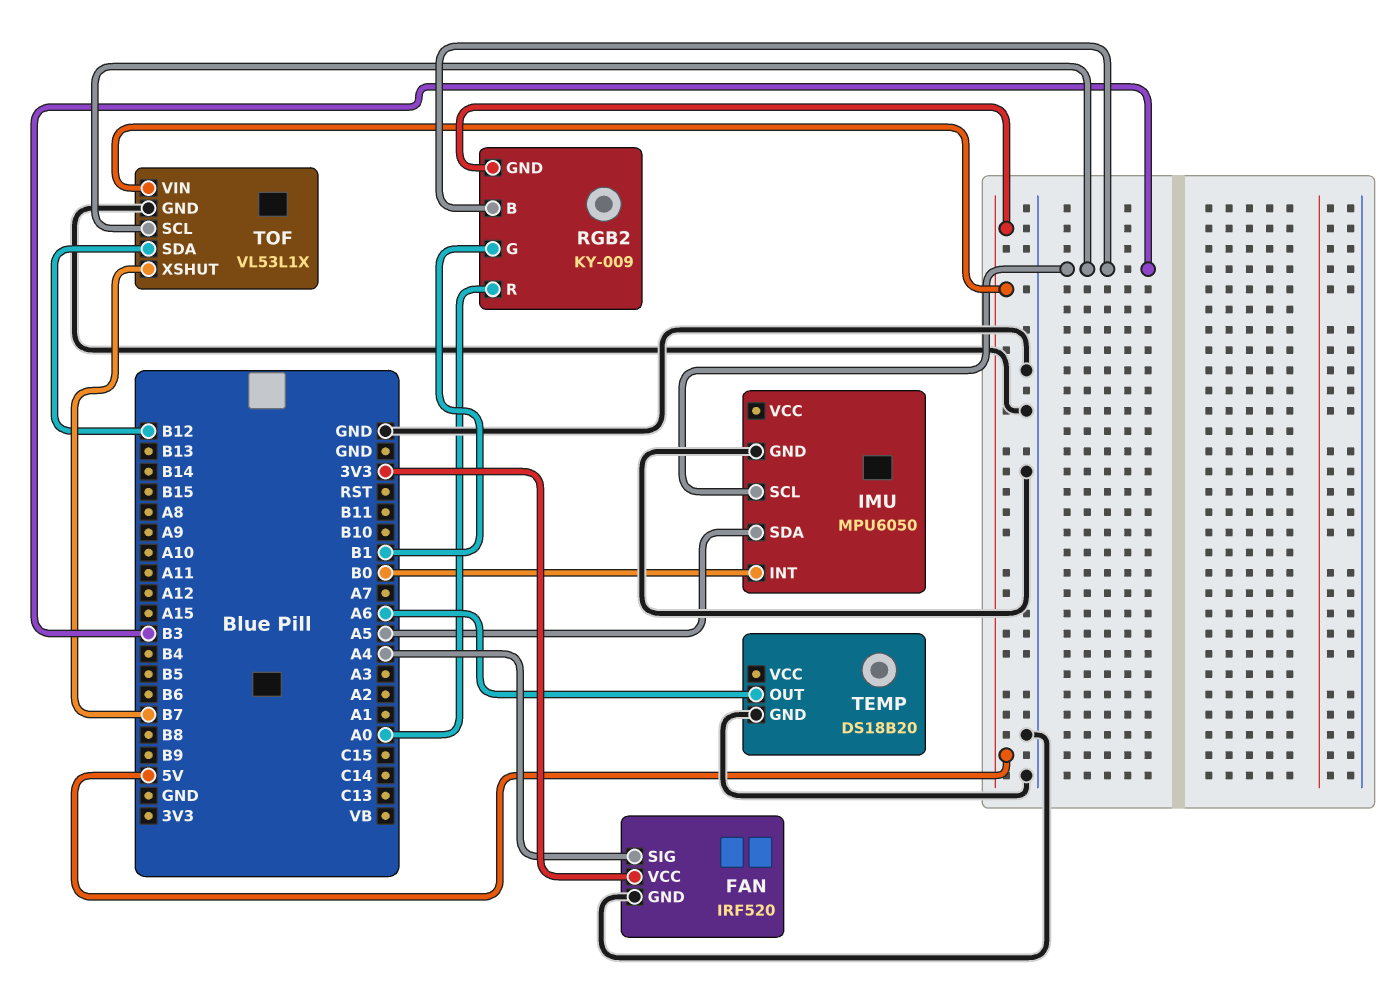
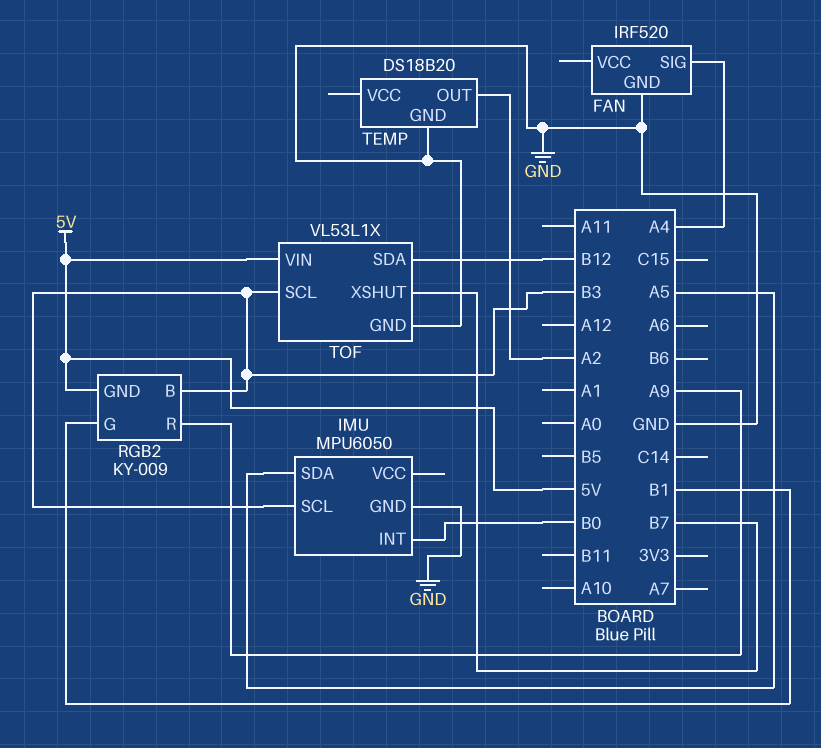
FAN pin VCC: 3V3 -> none
RGB2 pin R: A0 -> A9
TEMP pin OUT: A6 -> A2

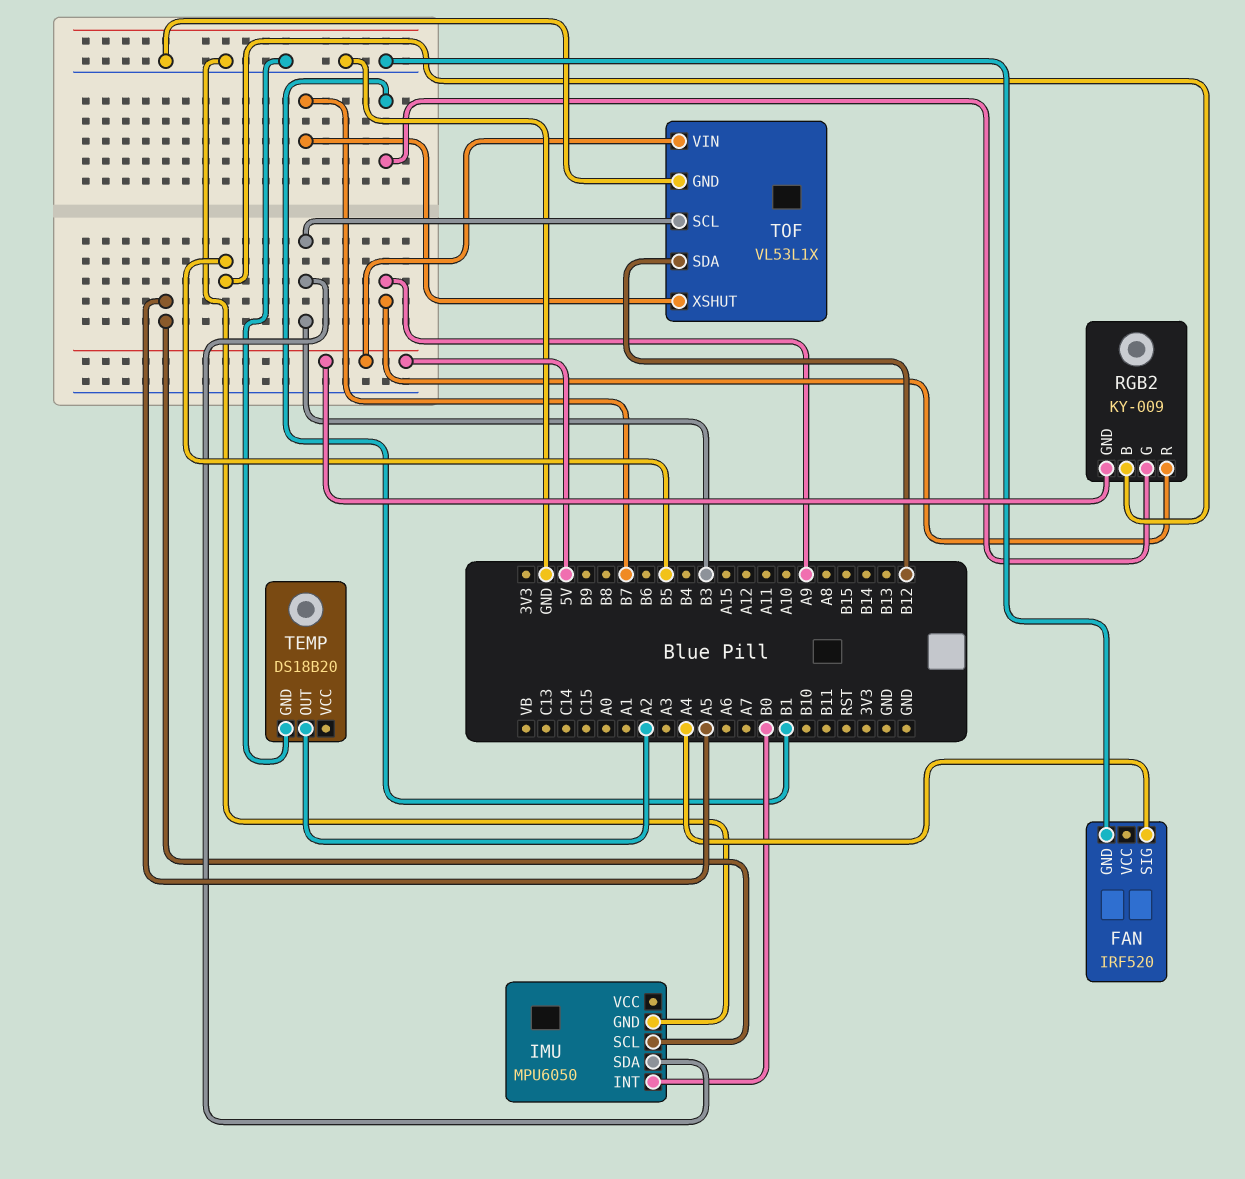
IMU pin SCL: B3 -> A5
IMU pin SDA: A5 -> B3
RGB2 pin B: B3 -> B5

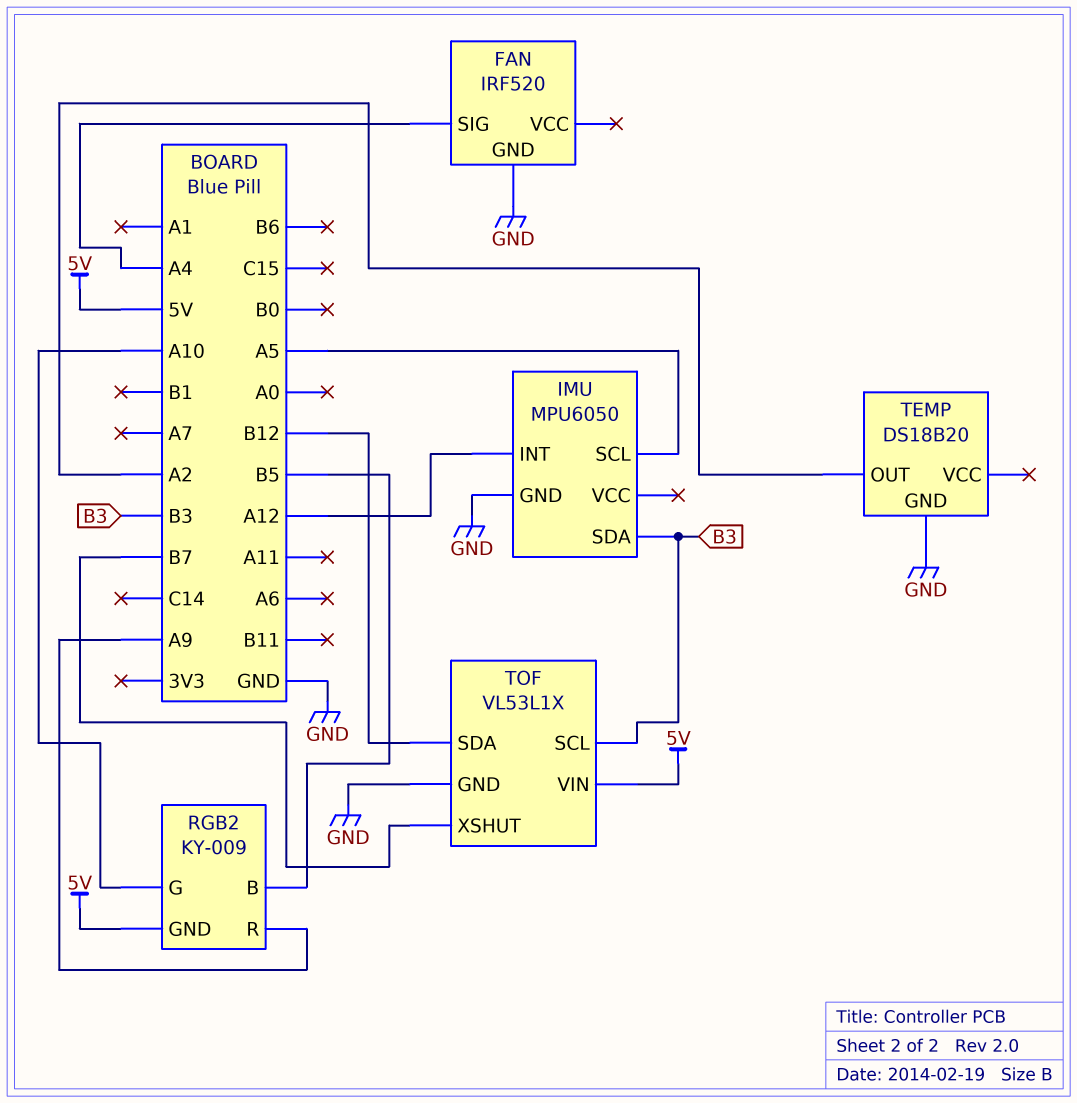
IMU pin INT: B0 -> A12
RGB2 pin G: B1 -> A10

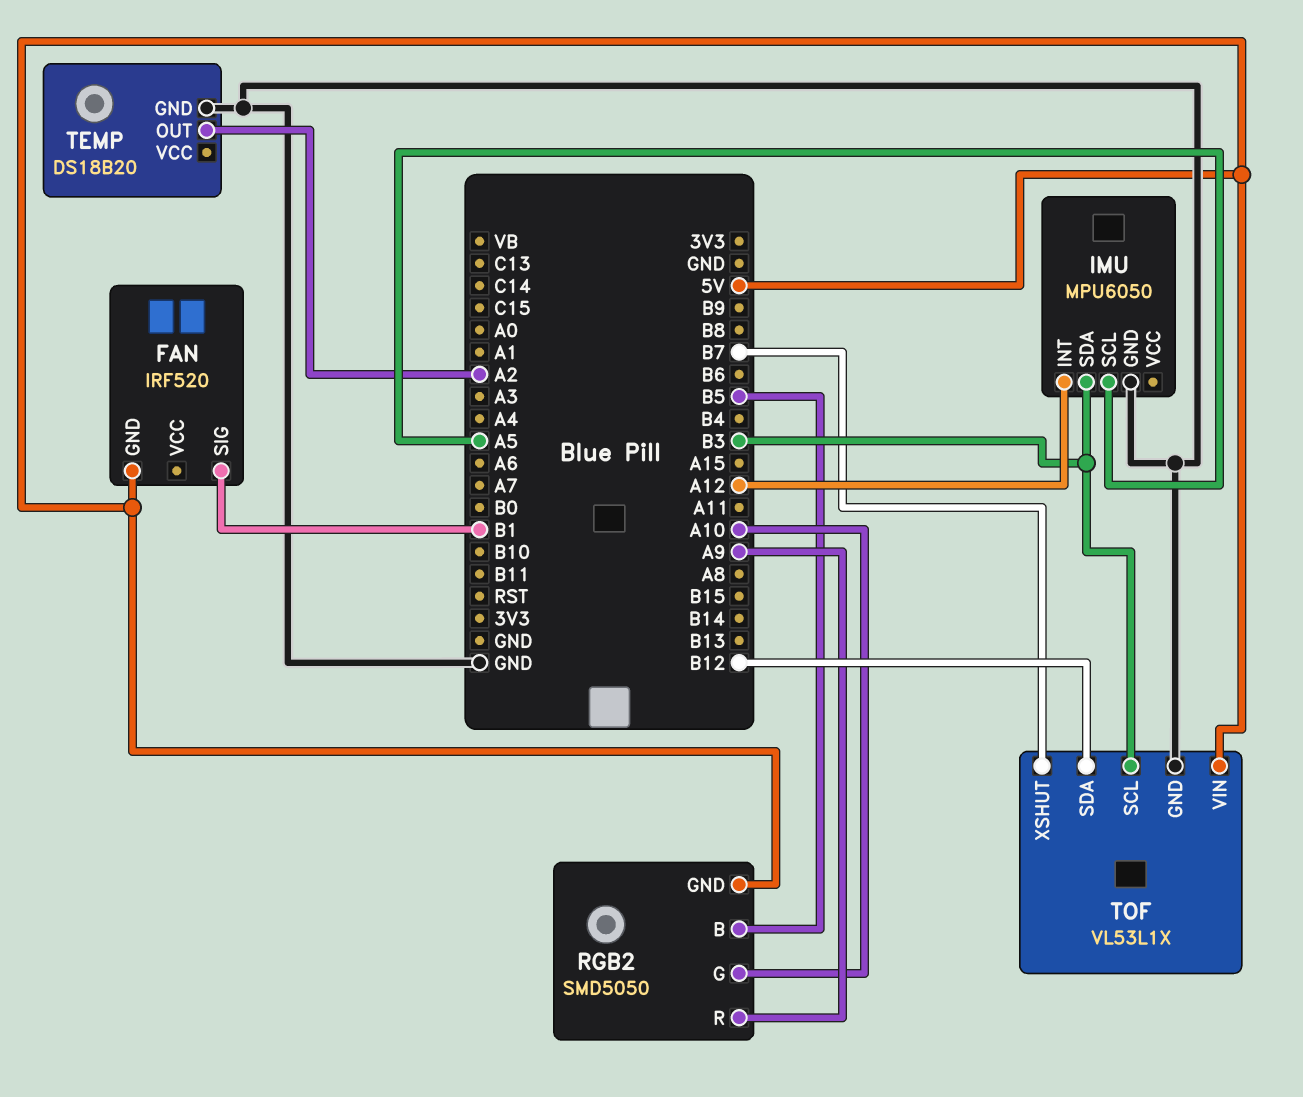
FAN pin GND: GND -> 5V
FAN pin SIG: A4 -> B1
RGB2: KY-009 -> SMD5050

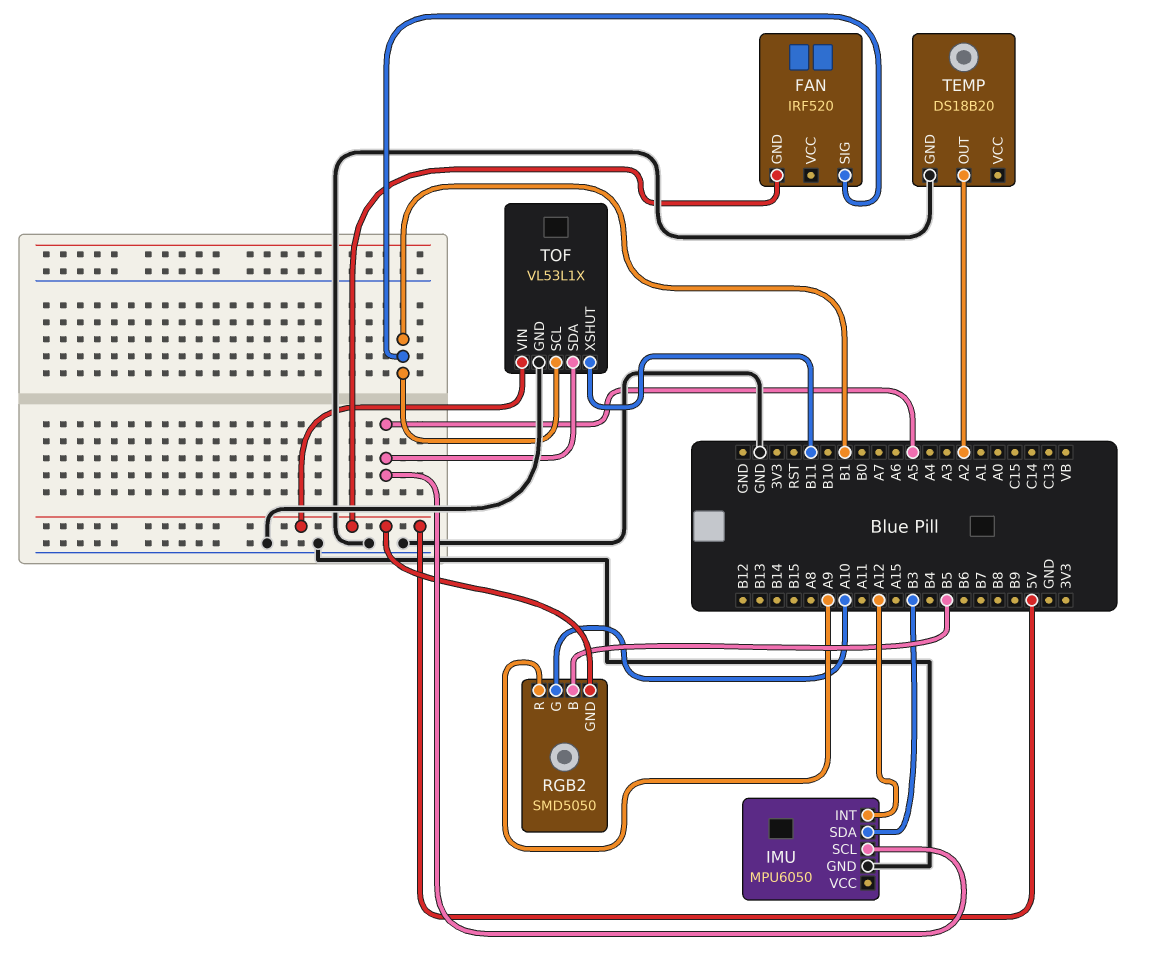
TOF pin SCL: B3 -> B1
TOF pin SDA: B12 -> A5
TOF pin XSHUT: B7 -> B11

